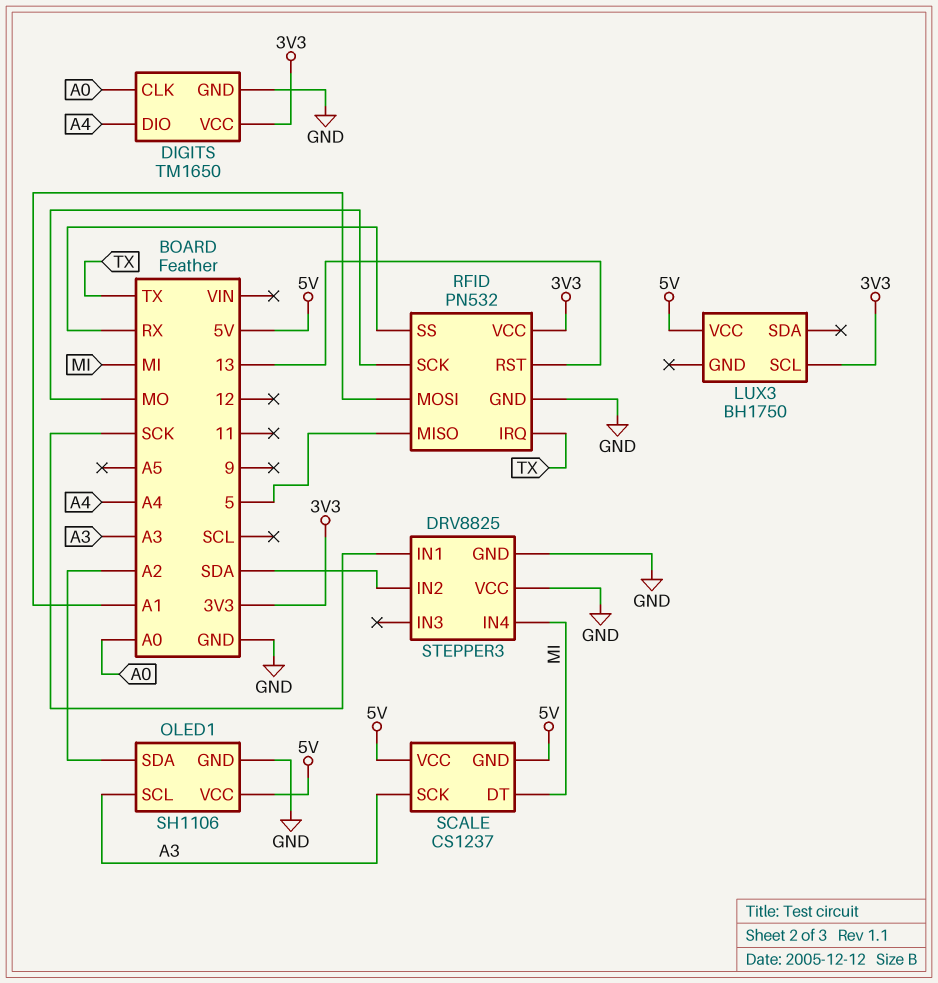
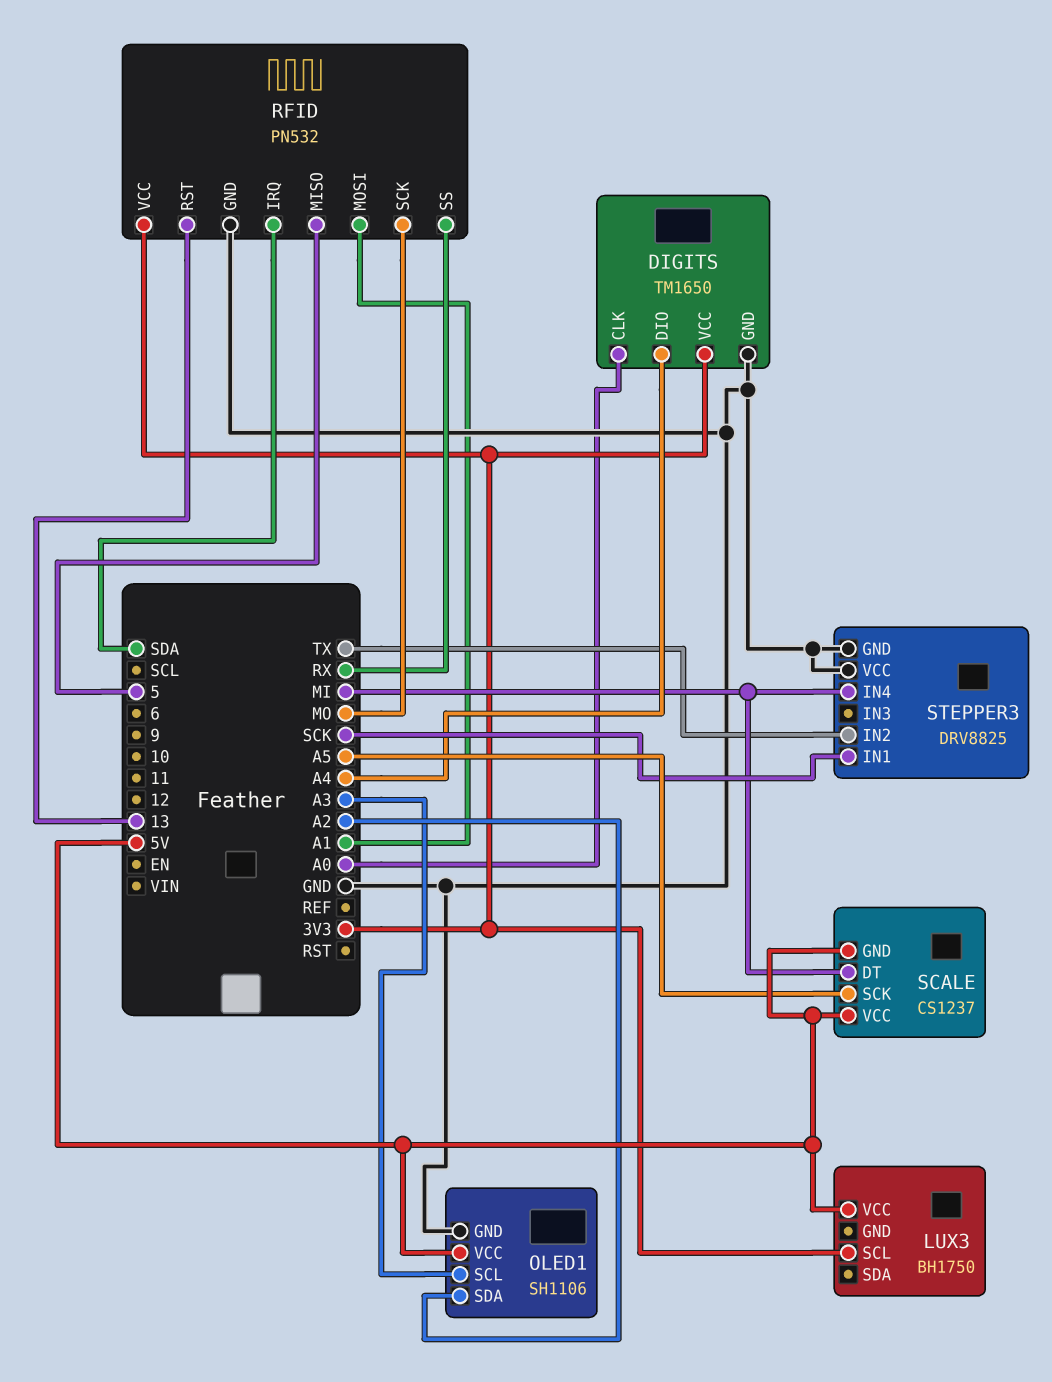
RFID pin IRQ: TX -> SDA
SCALE pin SCK: A3 -> A5
STEPPER3 pin IN2: SDA -> TX

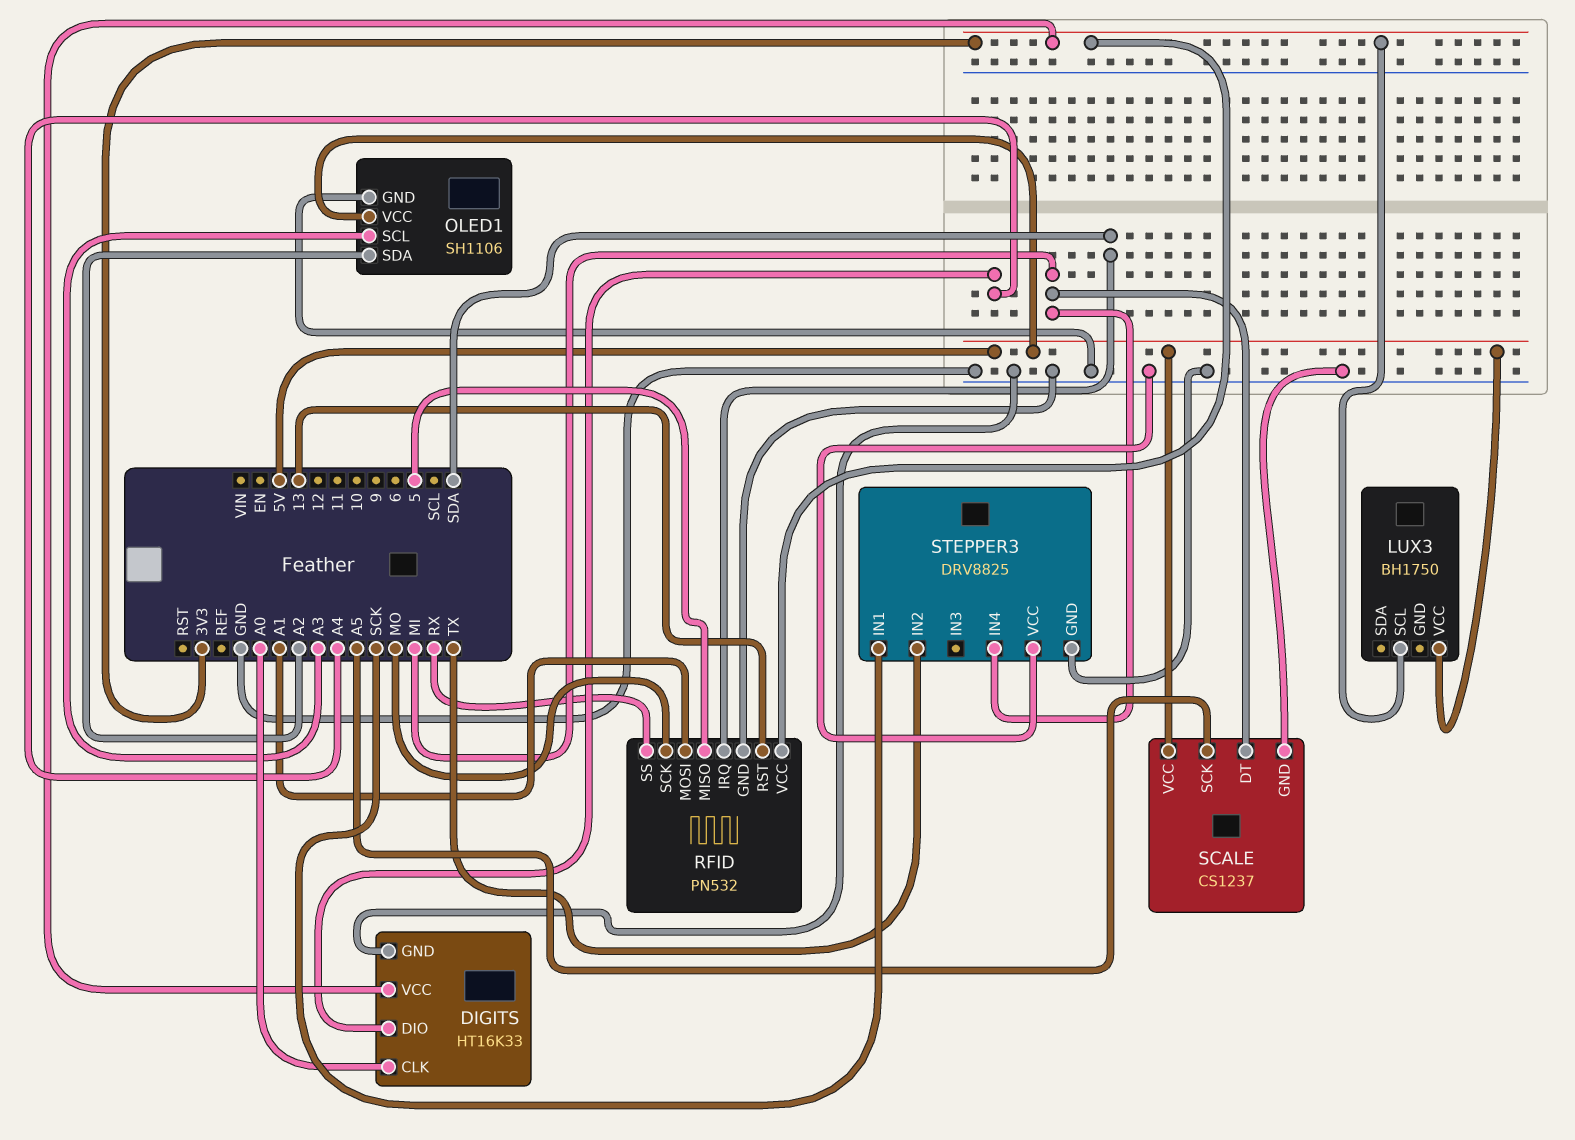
DIGITS: TM1650 -> HT16K33
SCALE pin GND: 5V -> GND

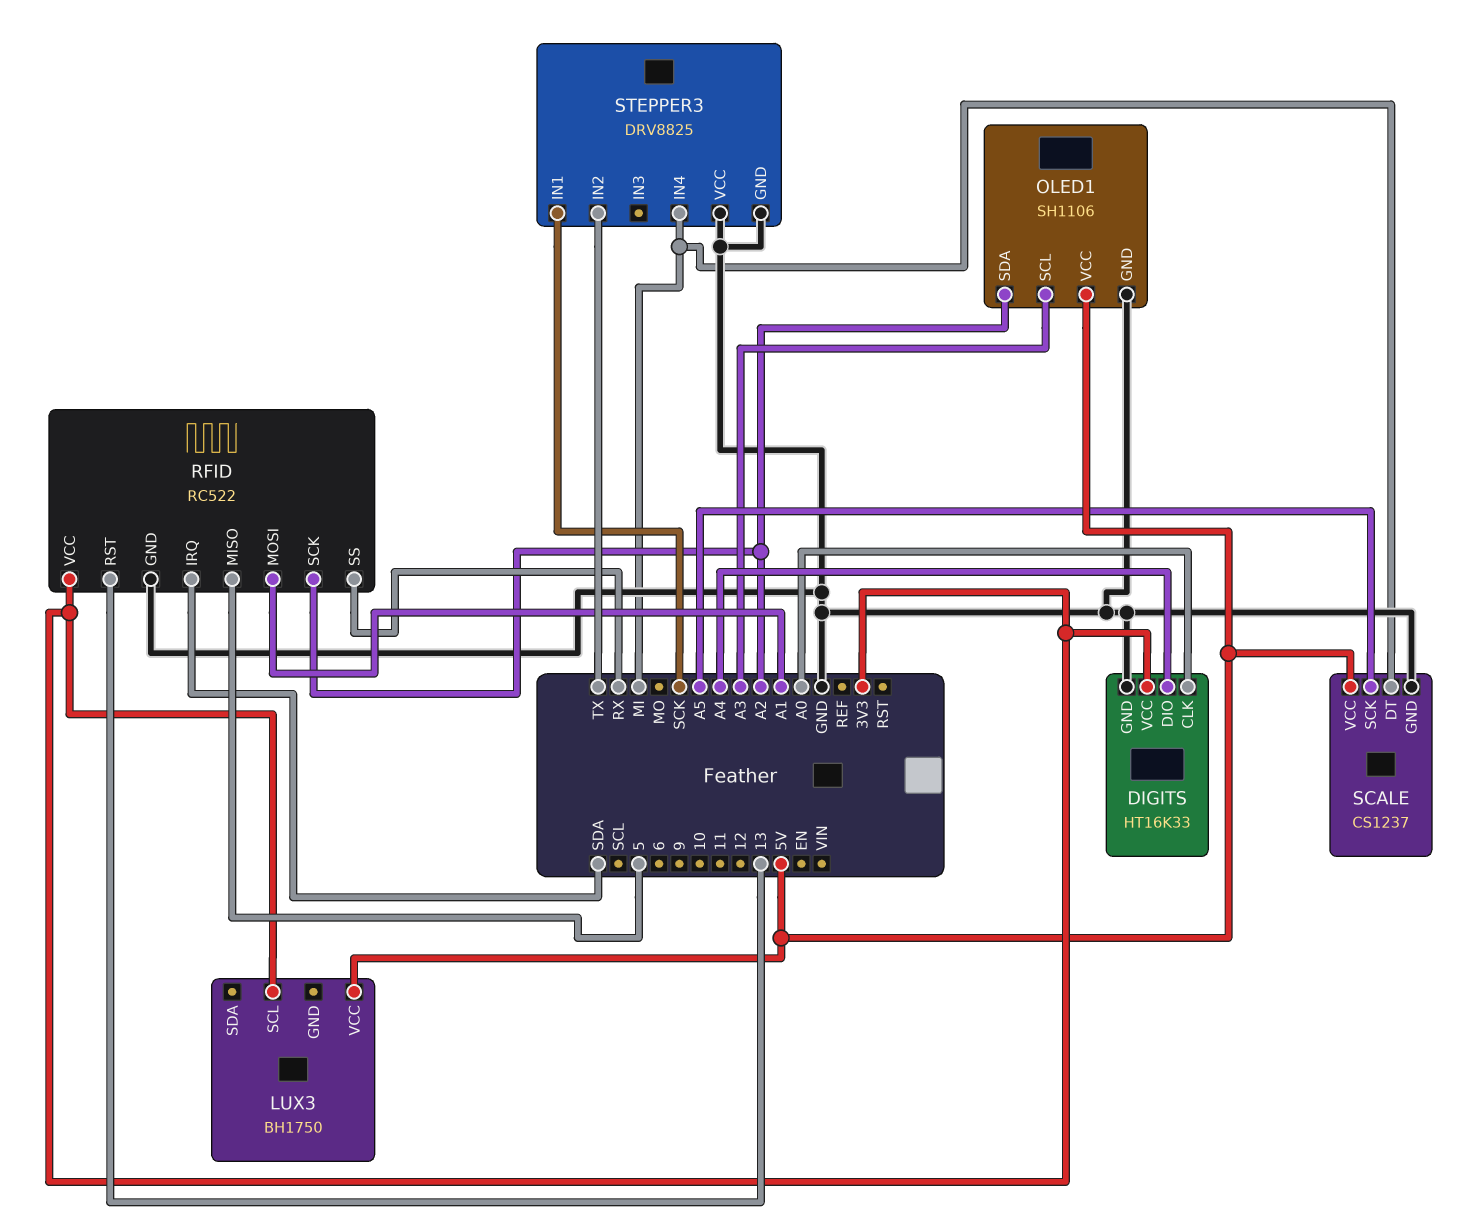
RFID: PN532 -> RC522
RFID pin SCK: MO -> A2

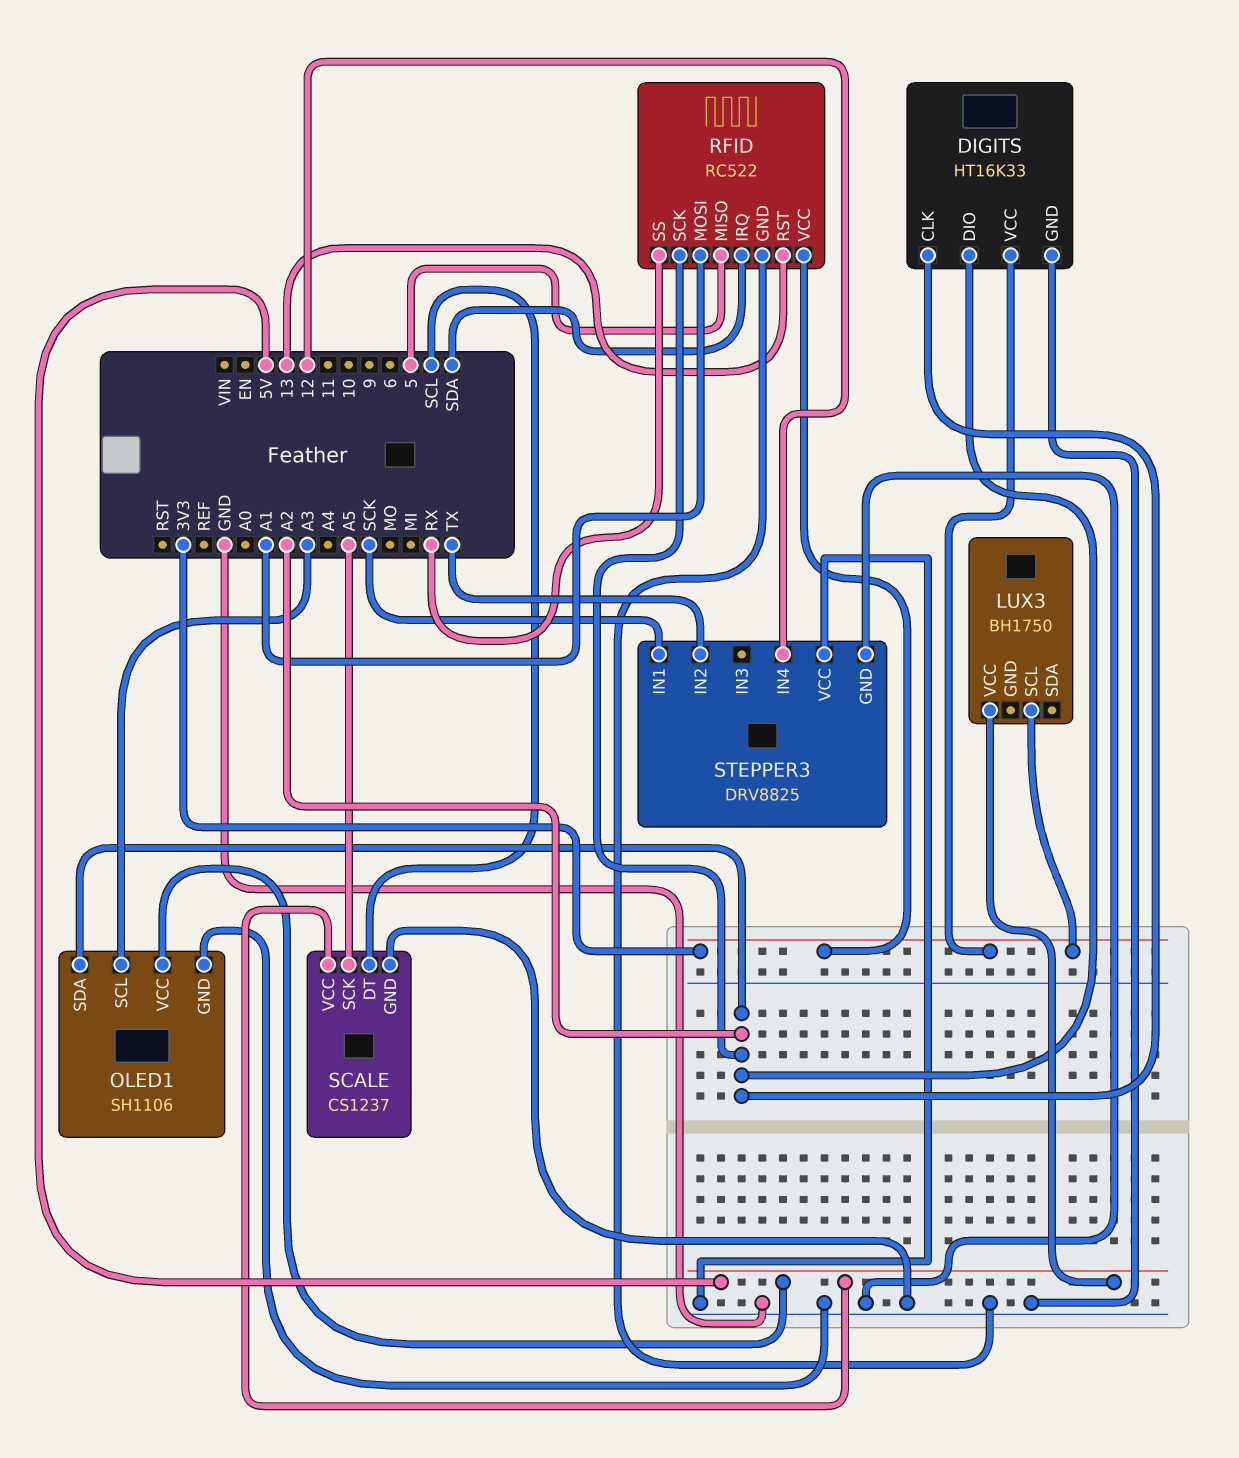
DIGITS pin CLK: A0 -> A2
DIGITS pin DIO: A4 -> A2
SCALE pin DT: MI -> SCL
STEPPER3 pin IN4: MI -> 12

